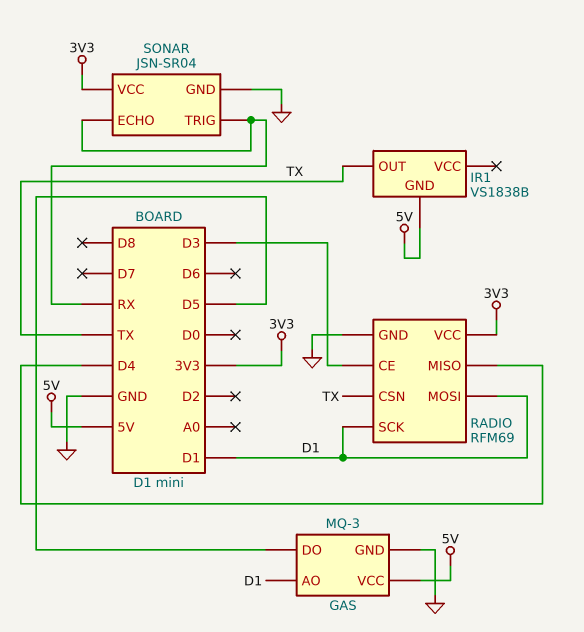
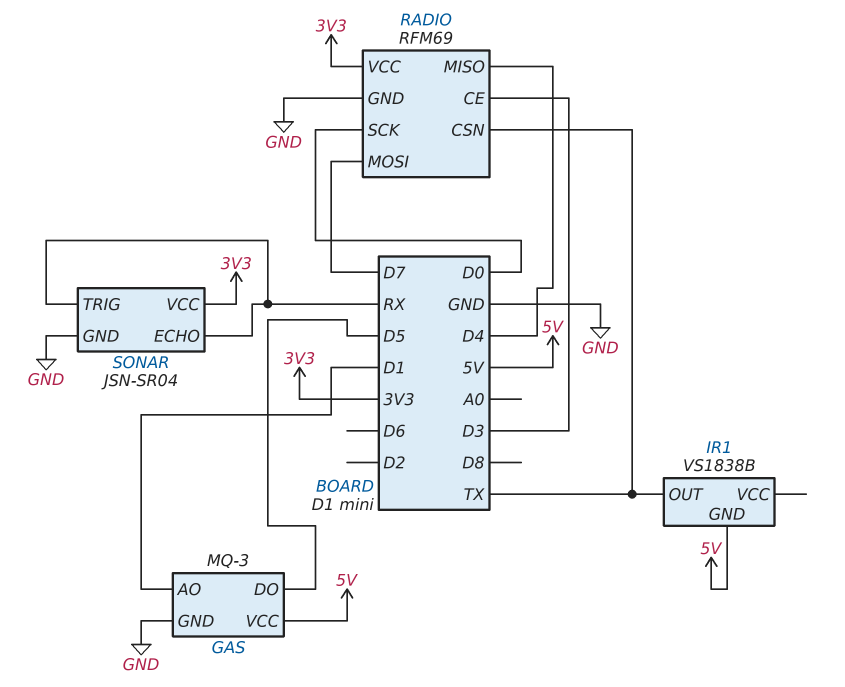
RADIO pin MOSI: D1 -> D7
RADIO pin SCK: D1 -> D0

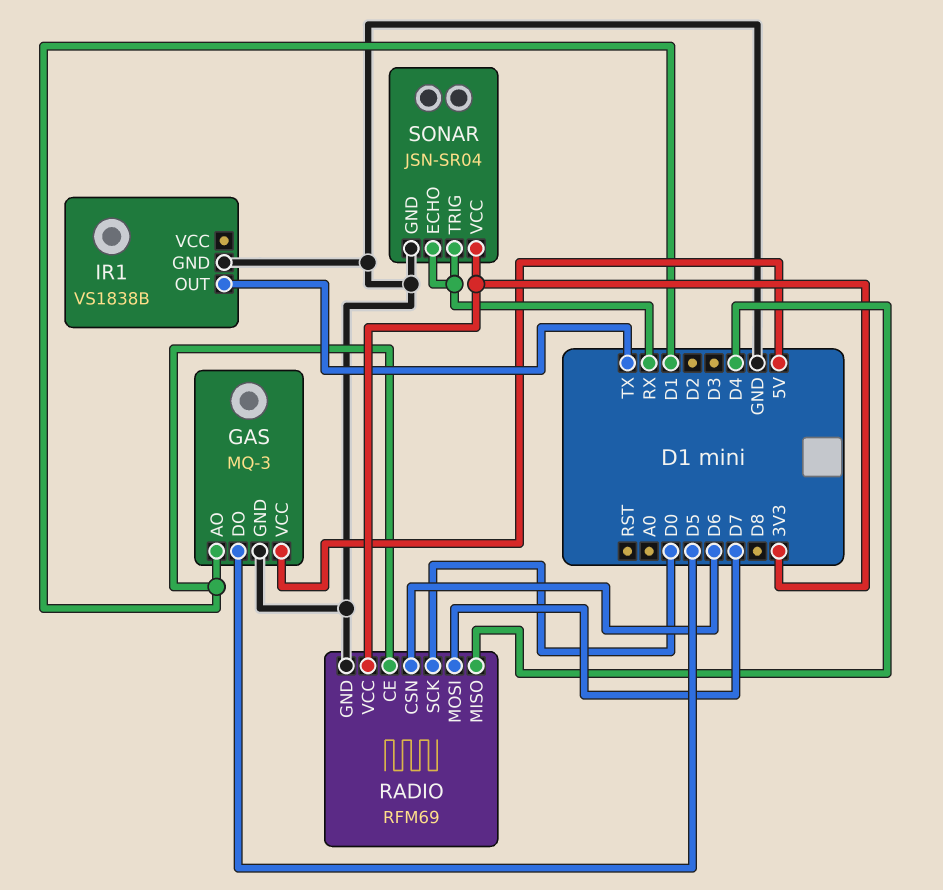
IR1 pin GND: 5V -> GND
RADIO pin CE: D3 -> D1
RADIO pin CSN: TX -> D6

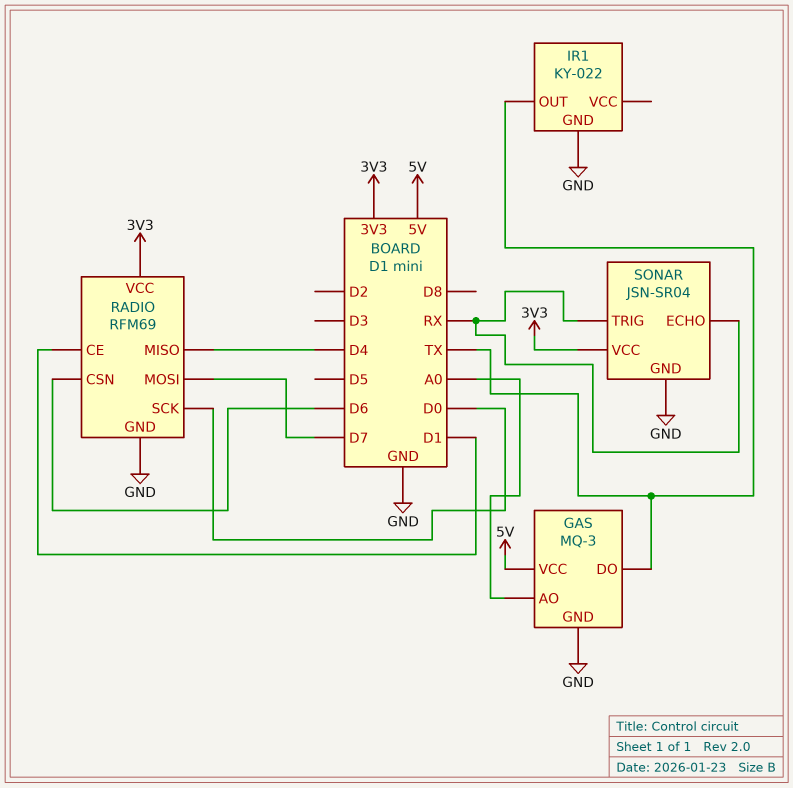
GAS pin AO: D1 -> A0
GAS pin DO: D5 -> TX
IR1: VS1838B -> KY-022

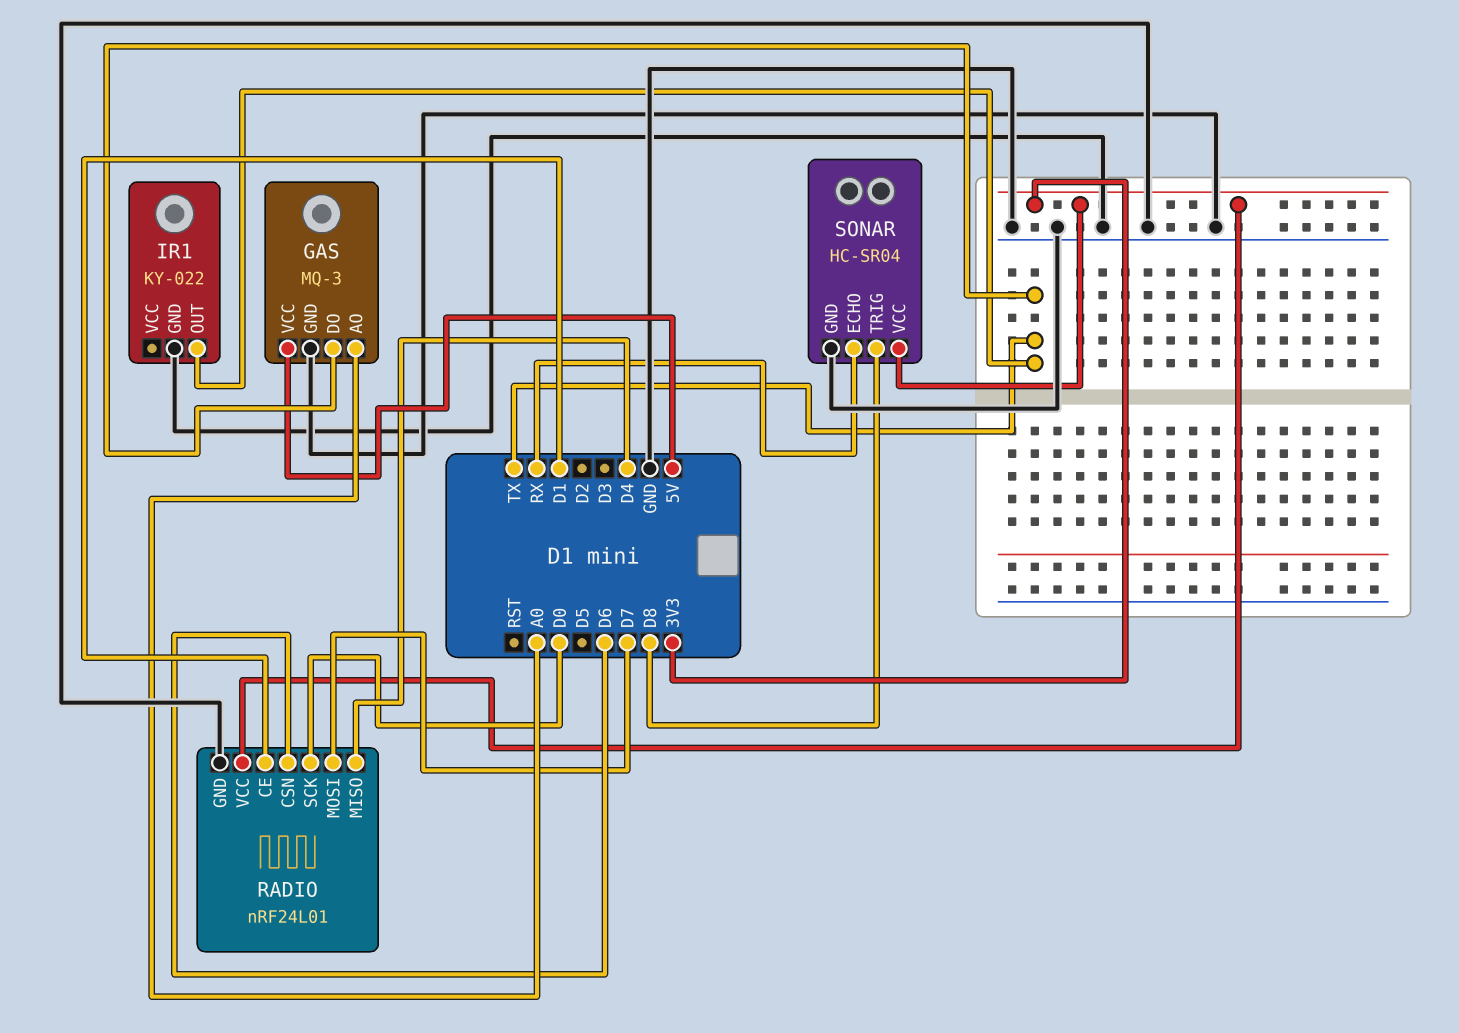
RADIO: RFM69 -> nRF24L01
SONAR: JSN-SR04 -> HC-SR04
SONAR pin TRIG: RX -> D8

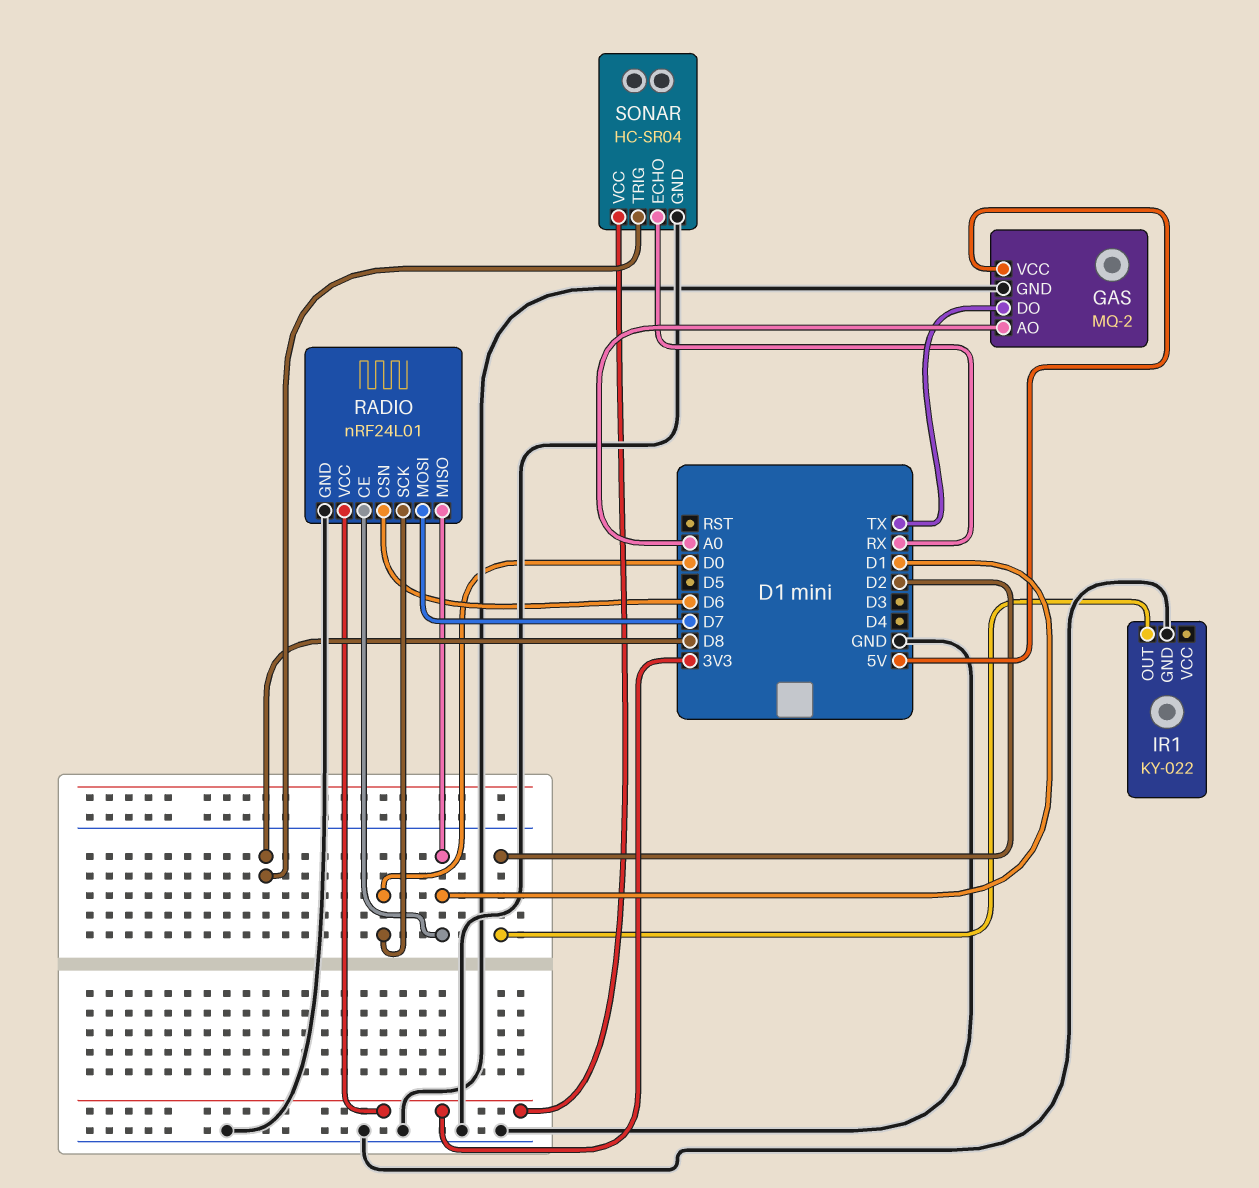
GAS: MQ-3 -> MQ-2
IR1 pin OUT: TX -> D2
RADIO pin MISO: D4 -> D1

